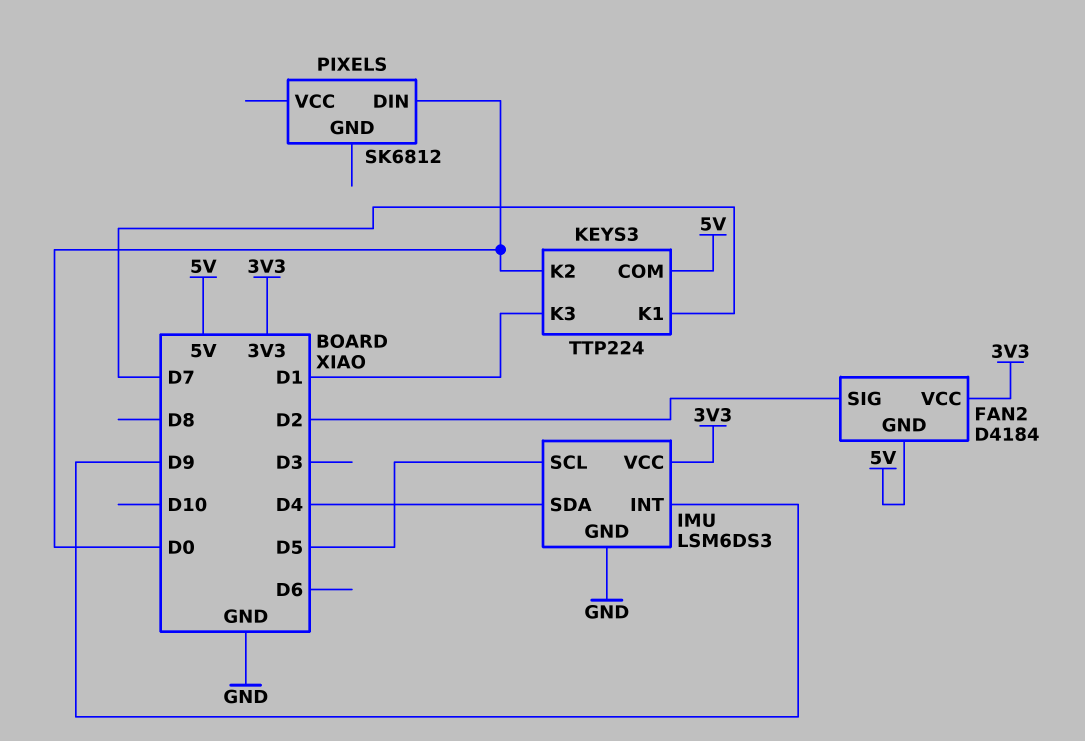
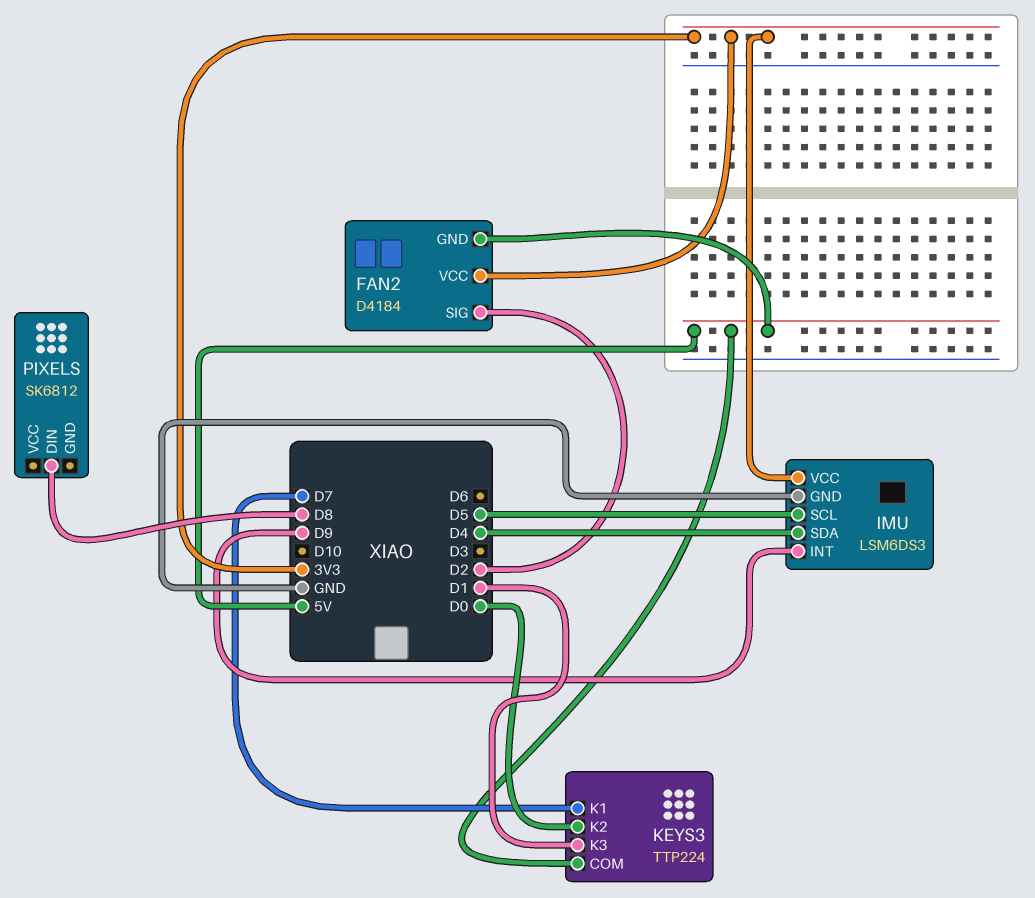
PIXELS pin DIN: D0 -> D8

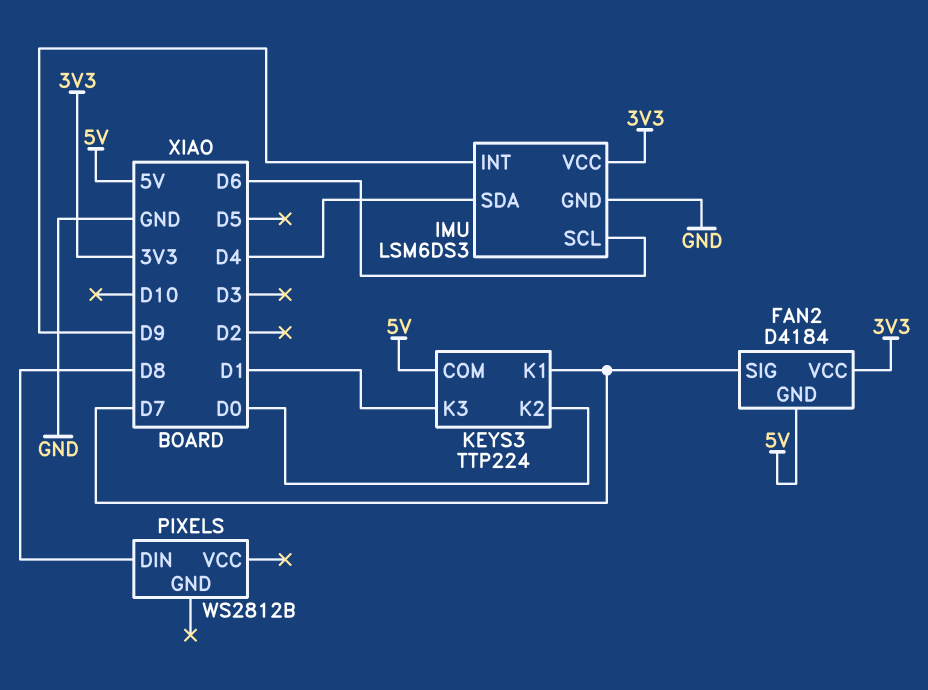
FAN2 pin SIG: D2 -> D7
IMU pin SCL: D5 -> D6
PIXELS: SK6812 -> WS2812B

